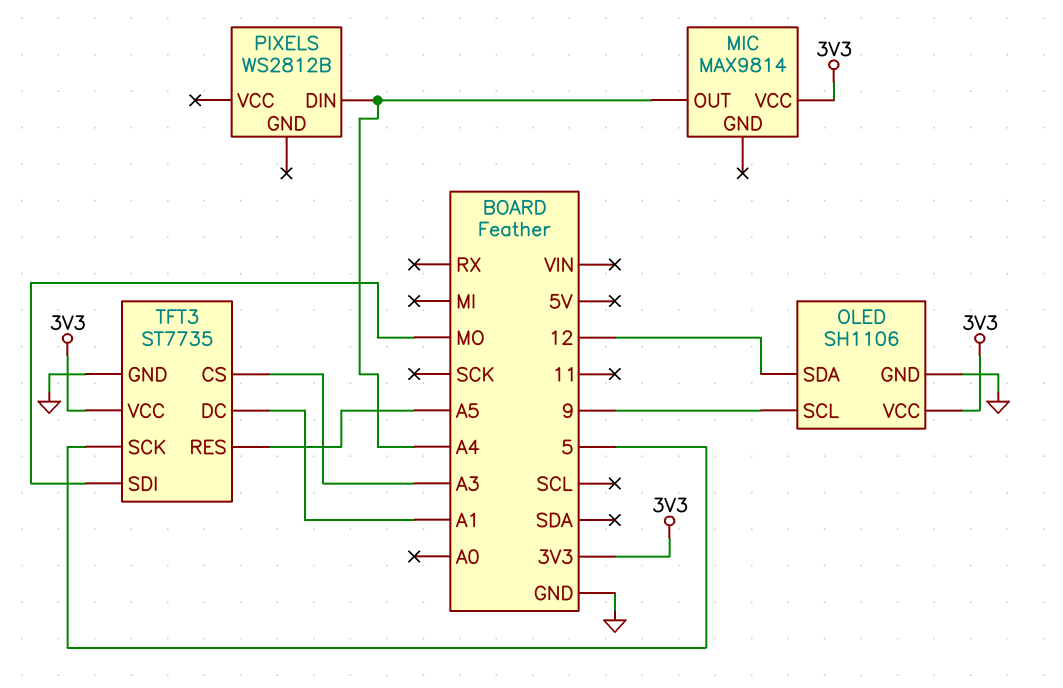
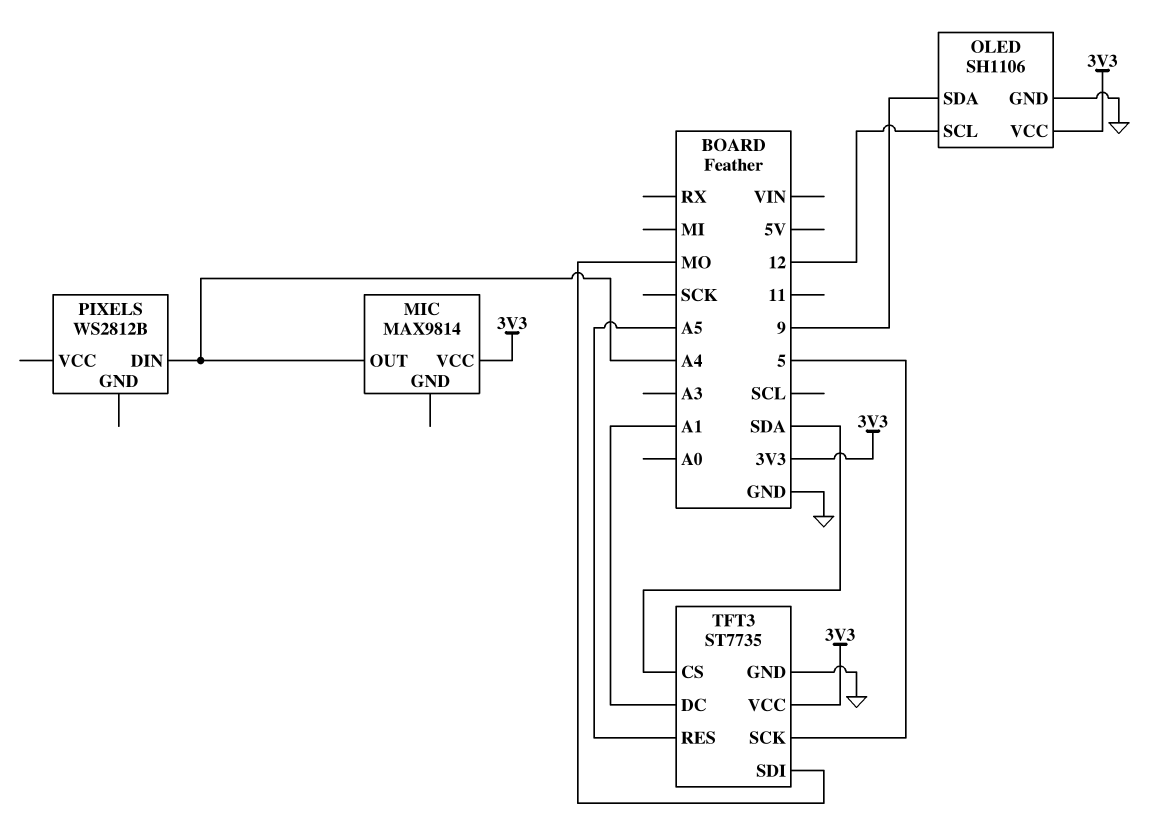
OLED pin SCL: 9 -> 12
OLED pin SDA: 12 -> 9
TFT3 pin CS: A3 -> SDA

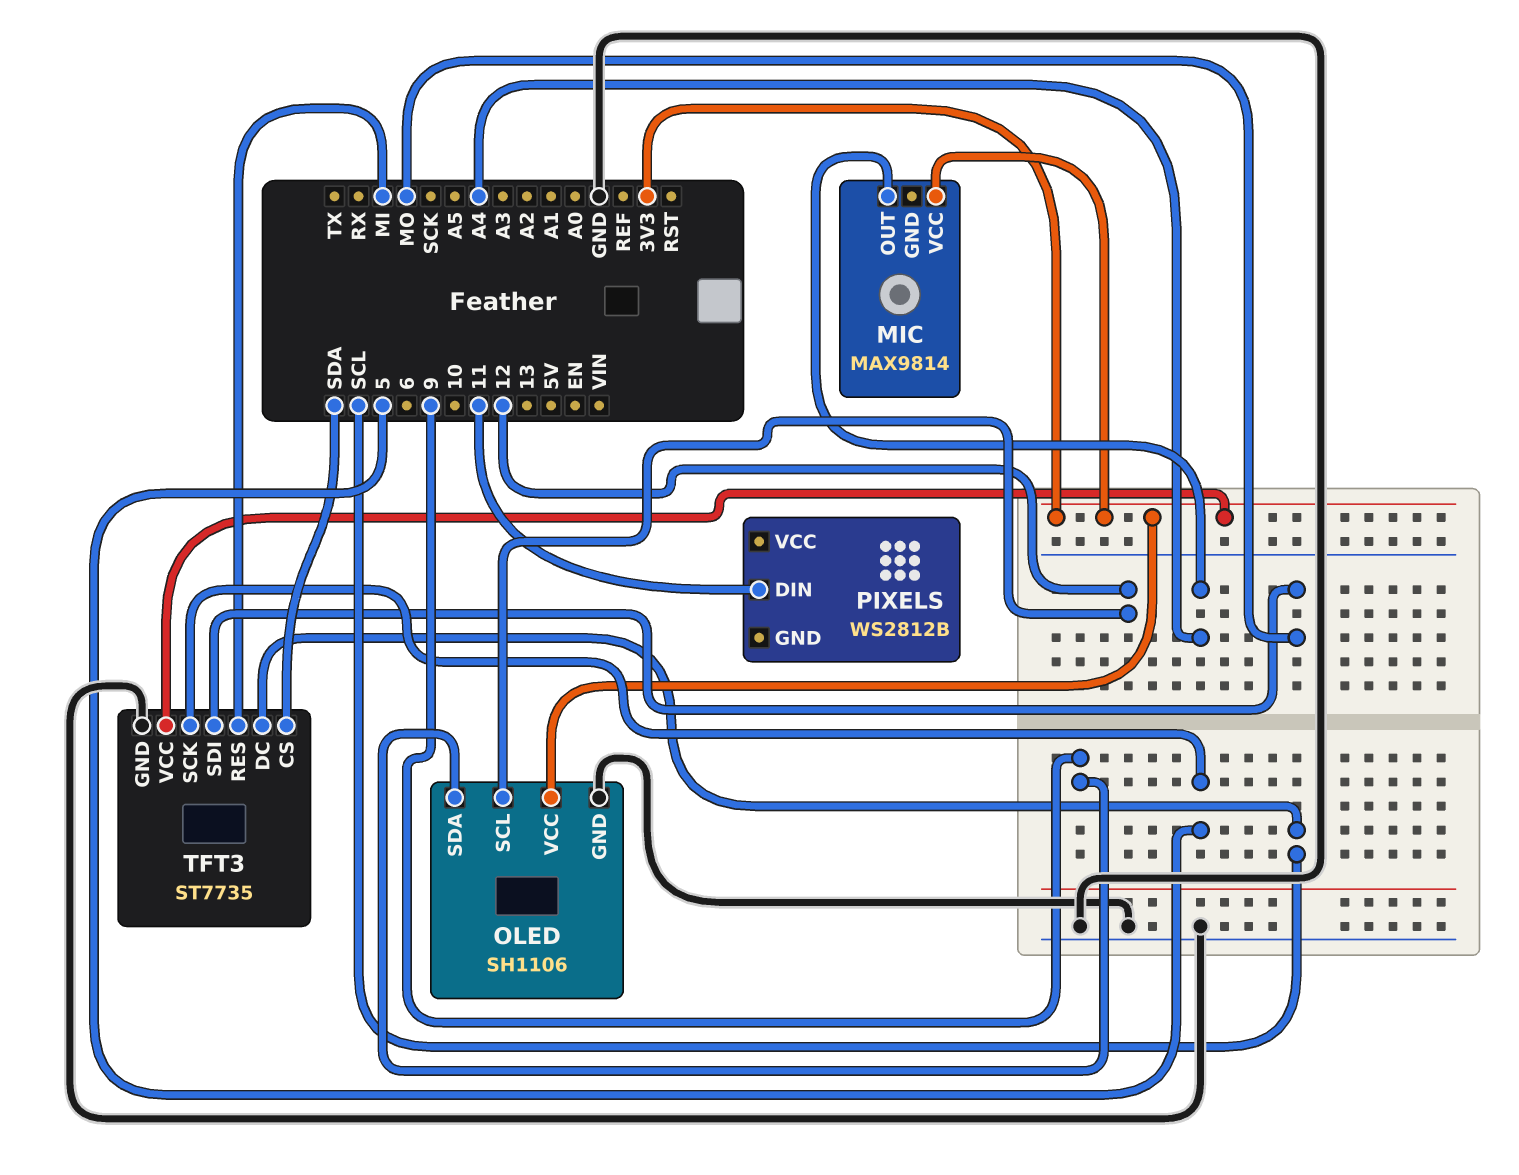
PIXELS pin DIN: A4 -> 11
TFT3 pin DC: A1 -> SCL
TFT3 pin RES: A5 -> MI

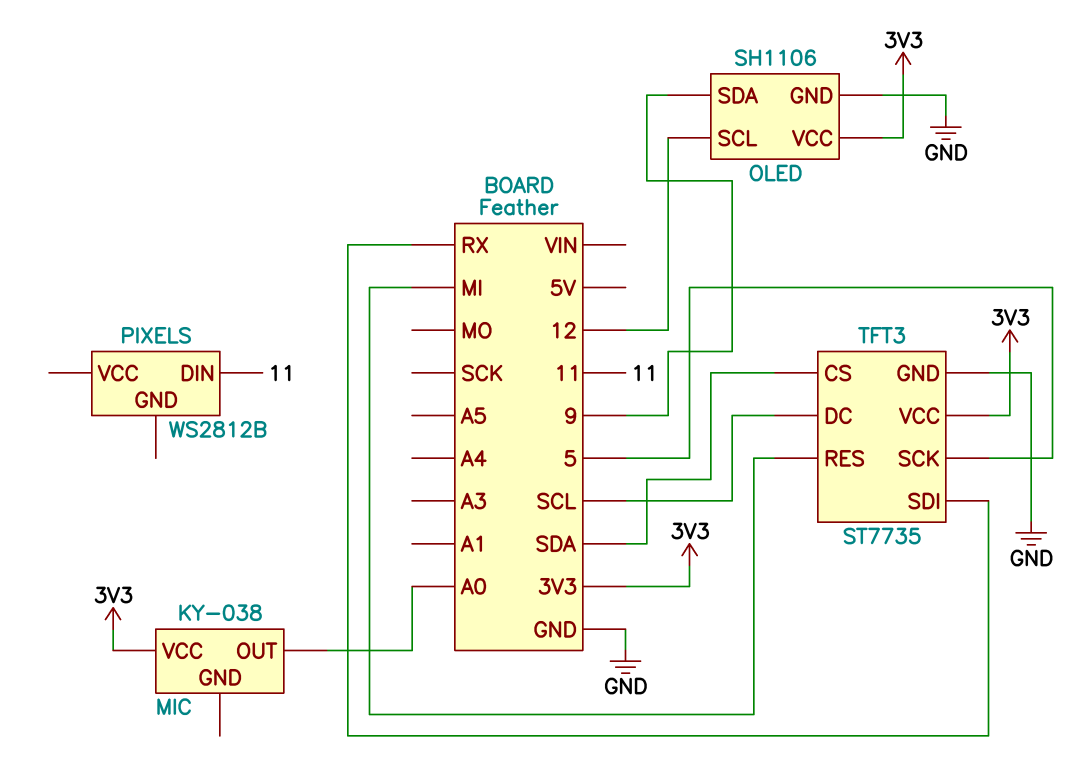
MIC: MAX9814 -> KY-038
MIC pin OUT: A4 -> A0
TFT3 pin SDI: MO -> RX

